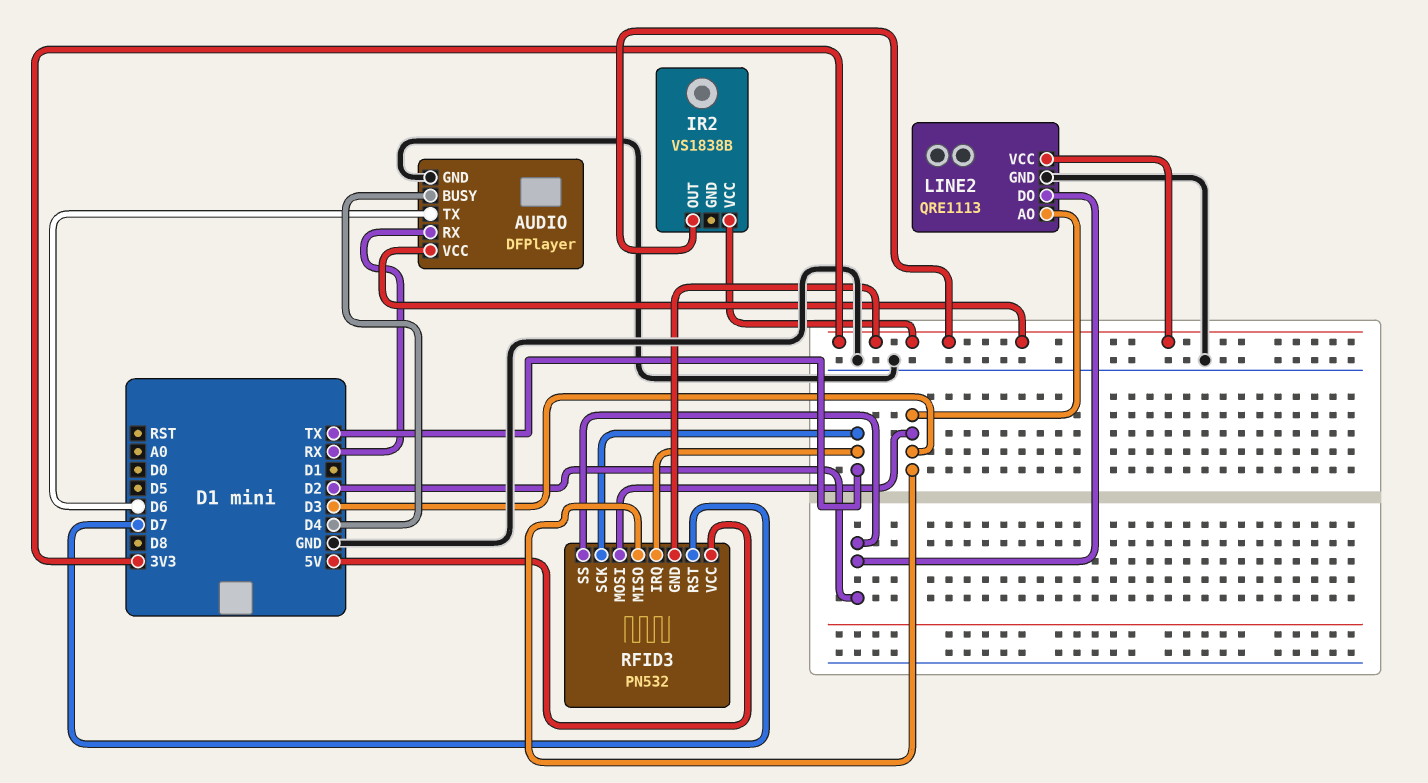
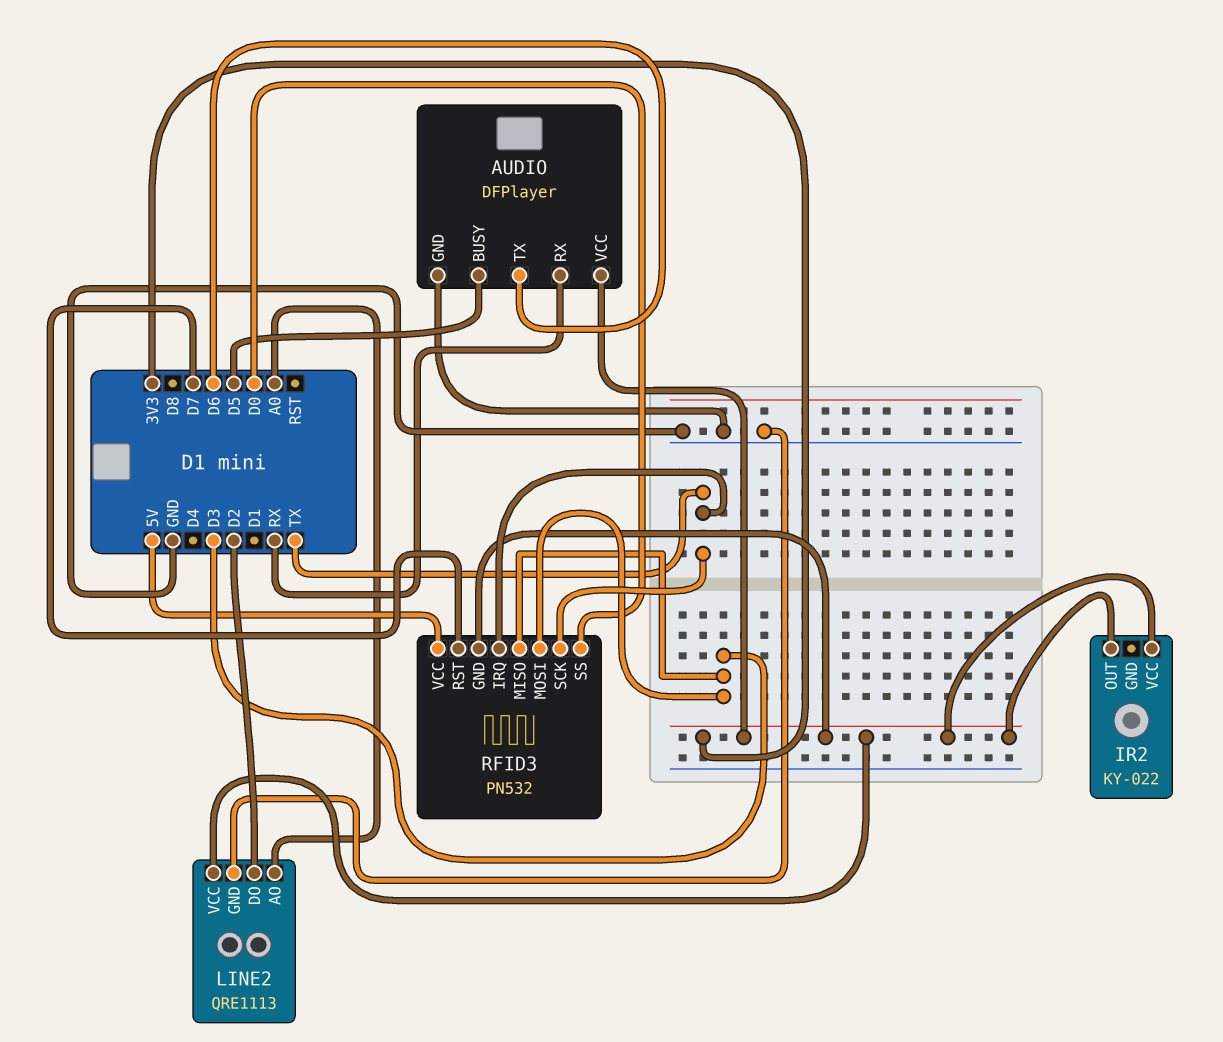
AUDIO pin BUSY: D4 -> D5
IR2: VS1838B -> KY-022
LINE2 pin AO: D3 -> A0
RFID3 pin SS: D2 -> D0

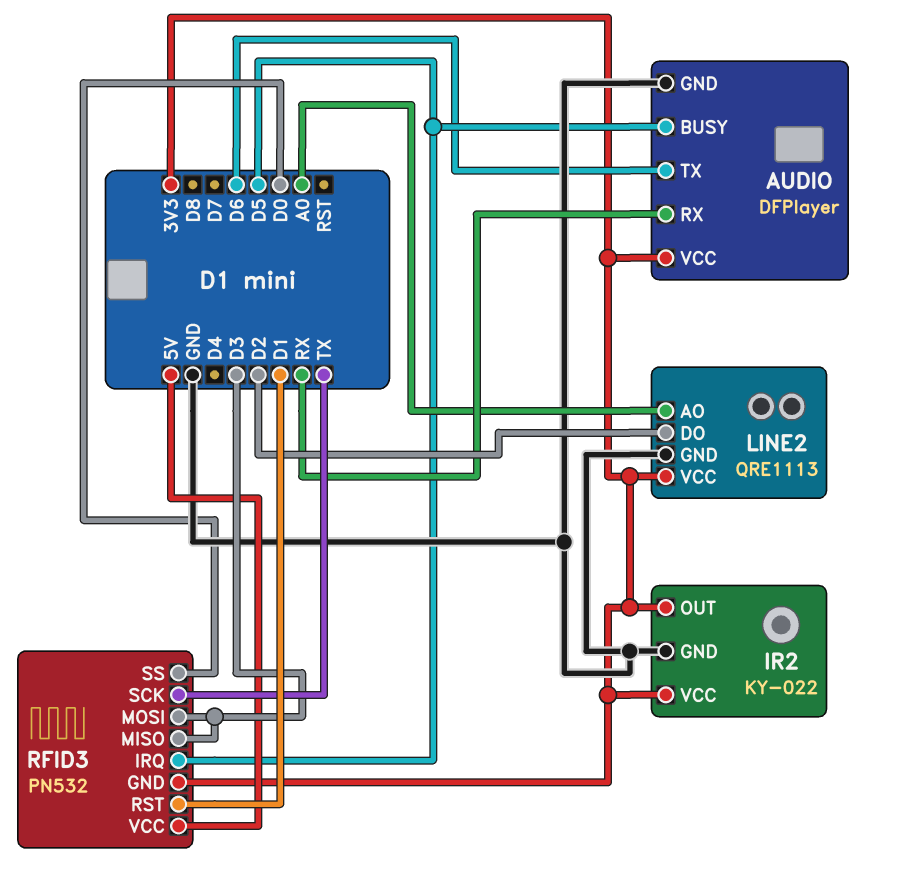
IR2 pin GND: none -> GND
RFID3 pin IRQ: TX -> D5
RFID3 pin RST: D7 -> D1

